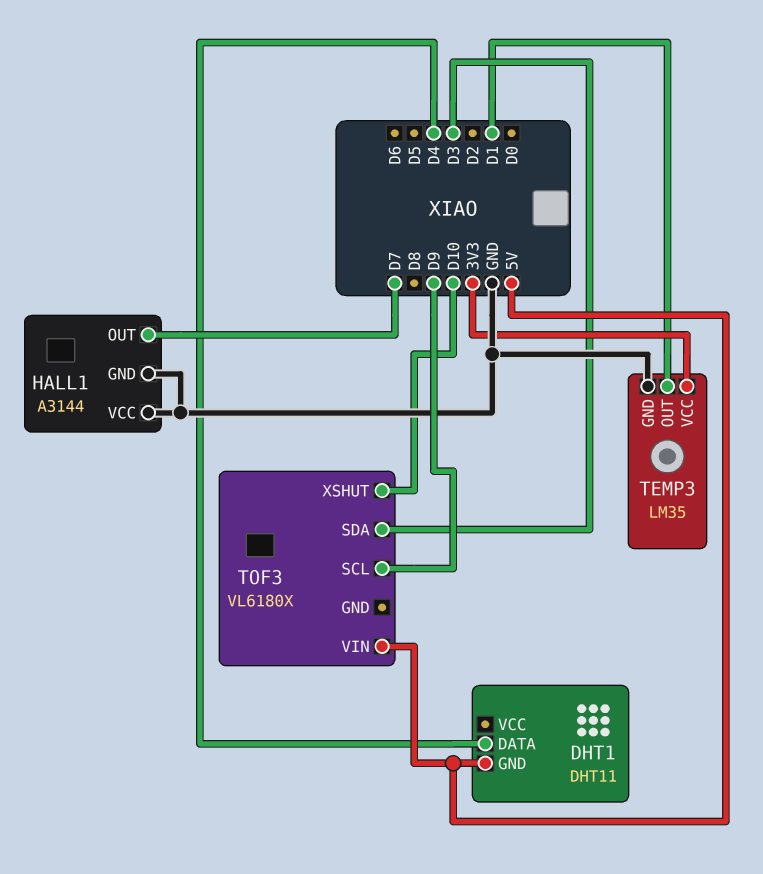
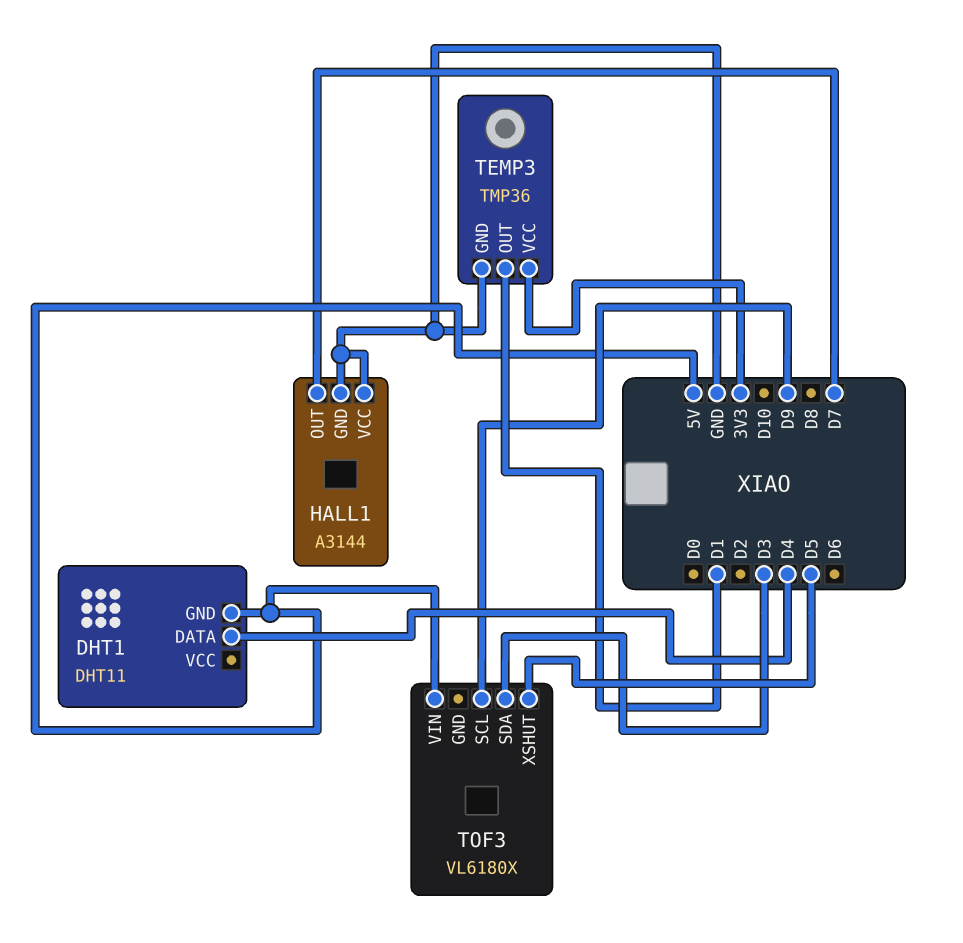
TEMP3: LM35 -> TMP36
TOF3 pin XSHUT: D10 -> D5

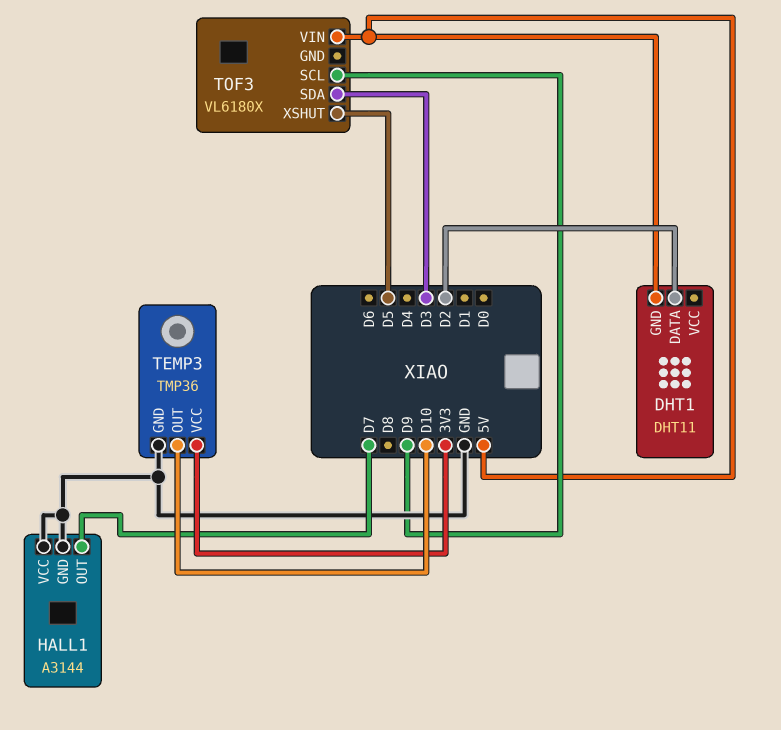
DHT1 pin DATA: D4 -> D2
TEMP3 pin OUT: D1 -> D10

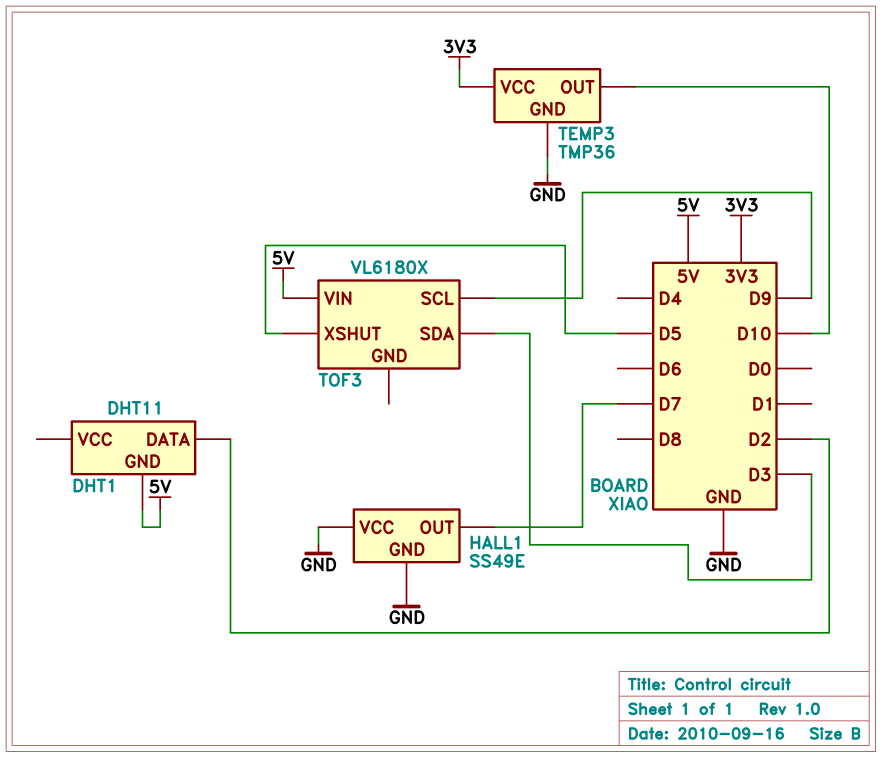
HALL1: A3144 -> SS49E

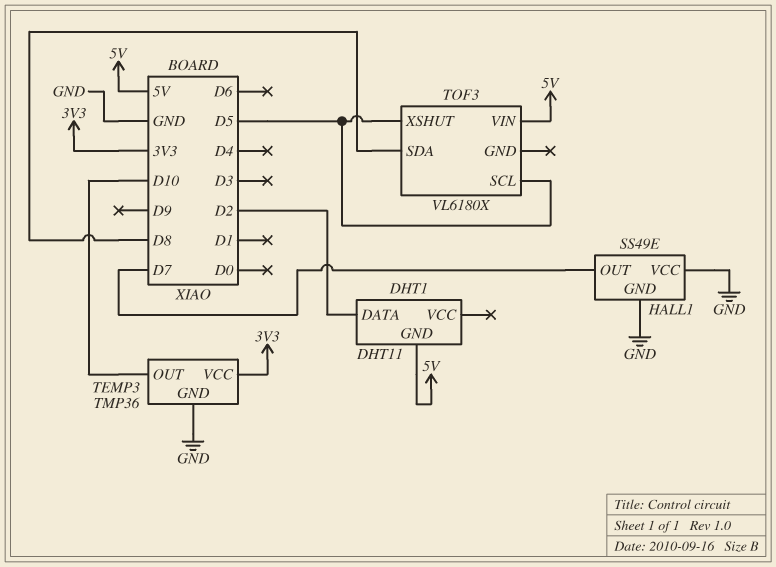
TOF3 pin SCL: D9 -> D5
TOF3 pin SDA: D3 -> D8

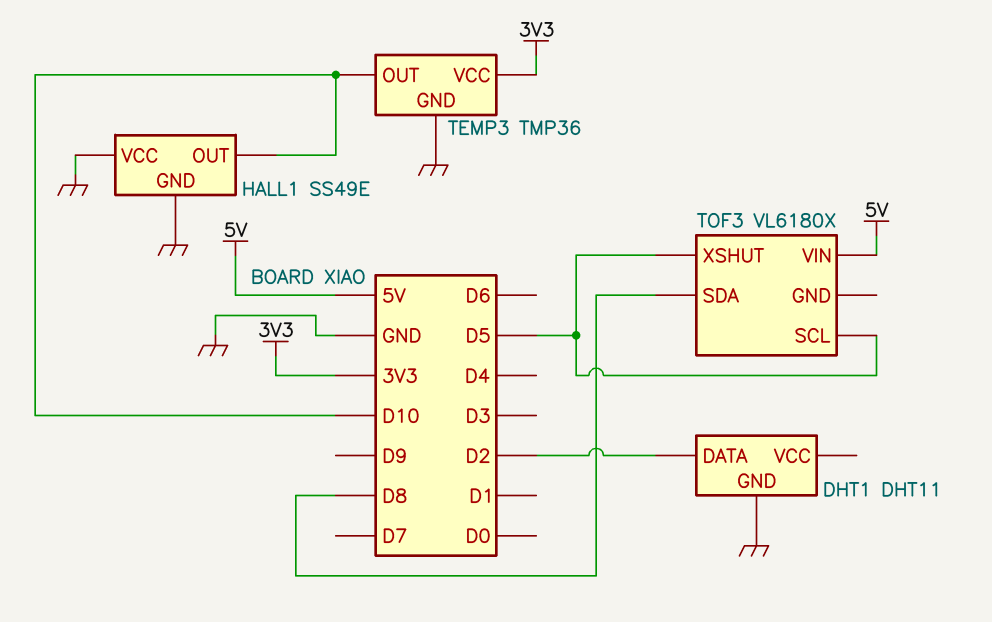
DHT1 pin GND: 5V -> GND
HALL1 pin OUT: D7 -> D10

